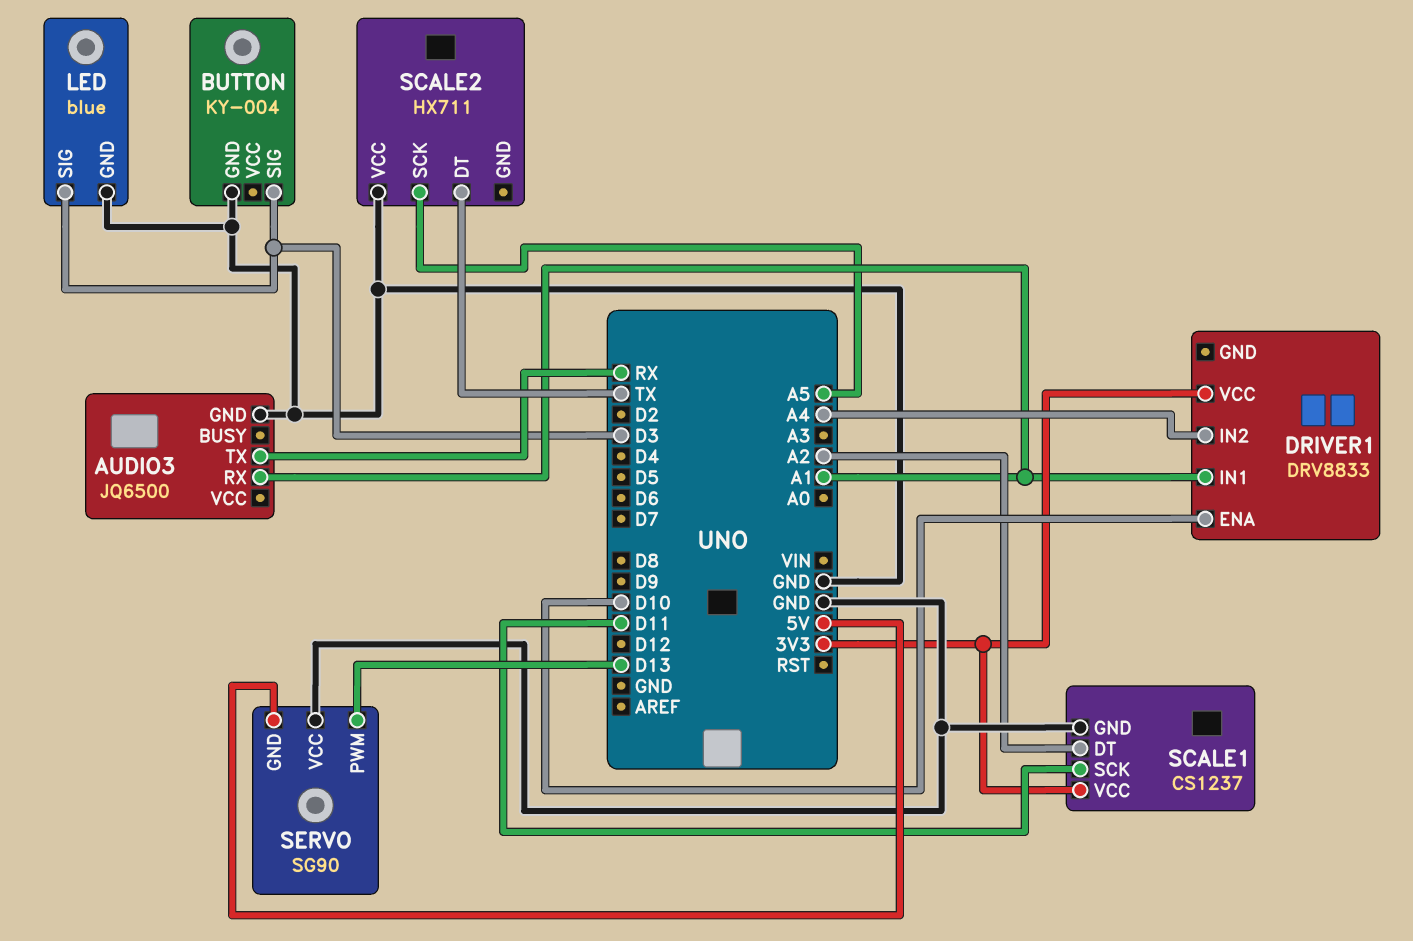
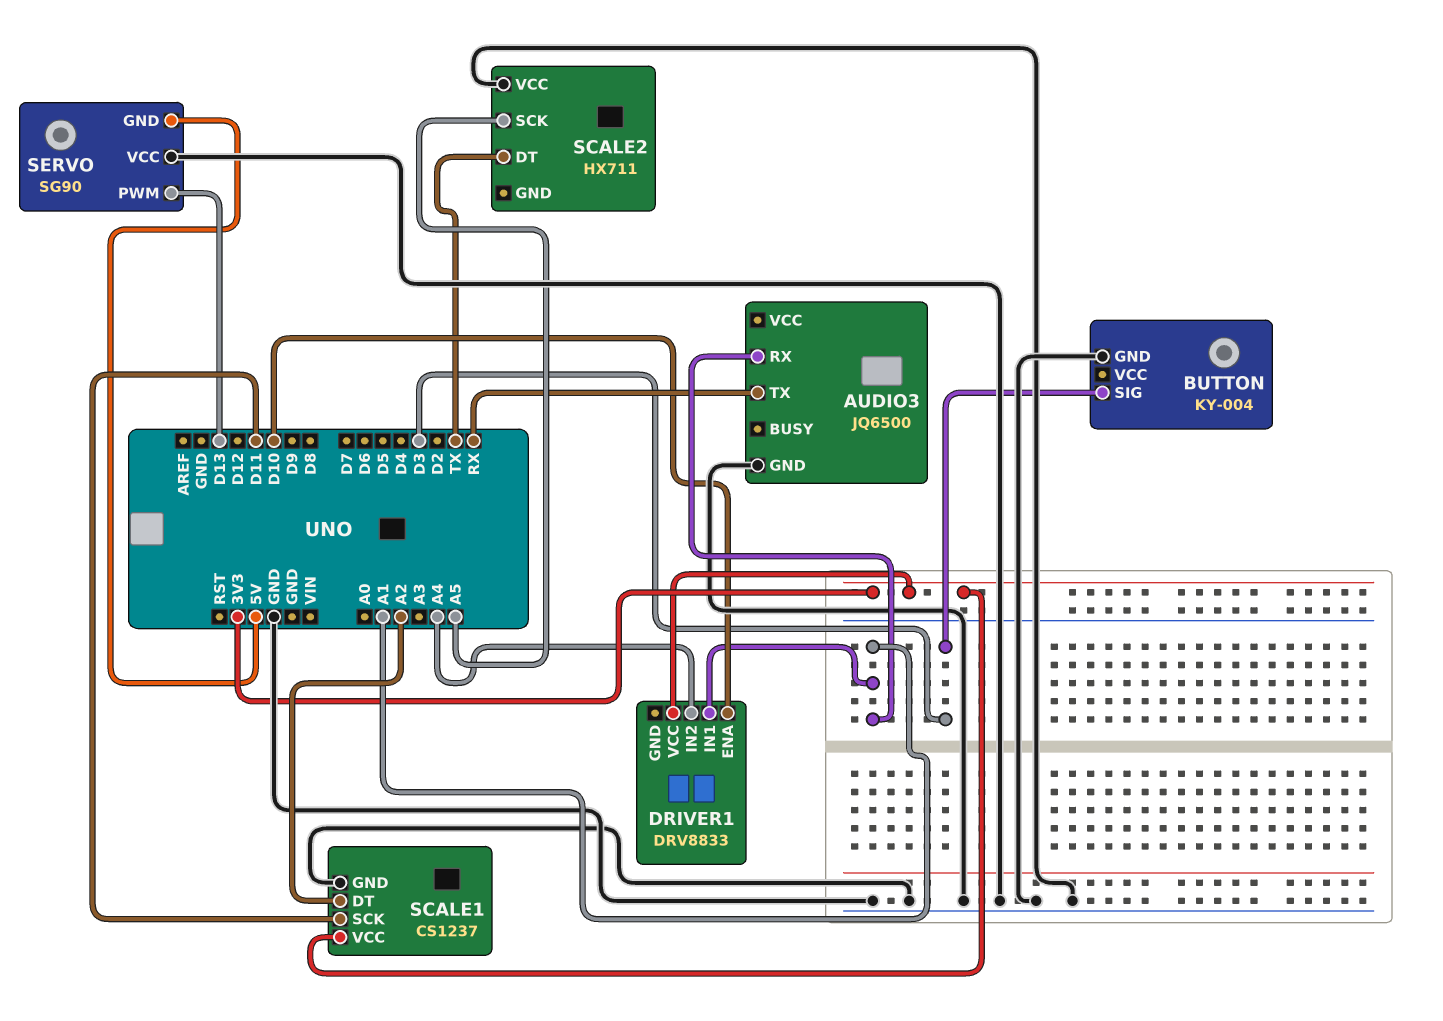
LED: blue -> none
LED pin GND: GND -> none
LED pin SIG: D3 -> none

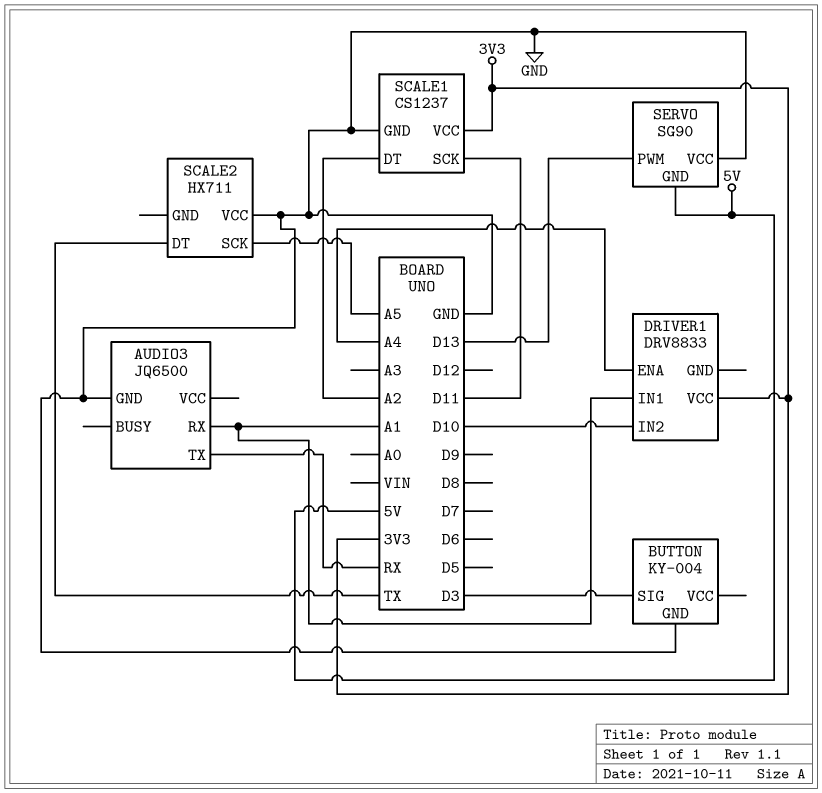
DRIVER1 pin ENA: D10 -> A4
DRIVER1 pin IN2: A4 -> D10

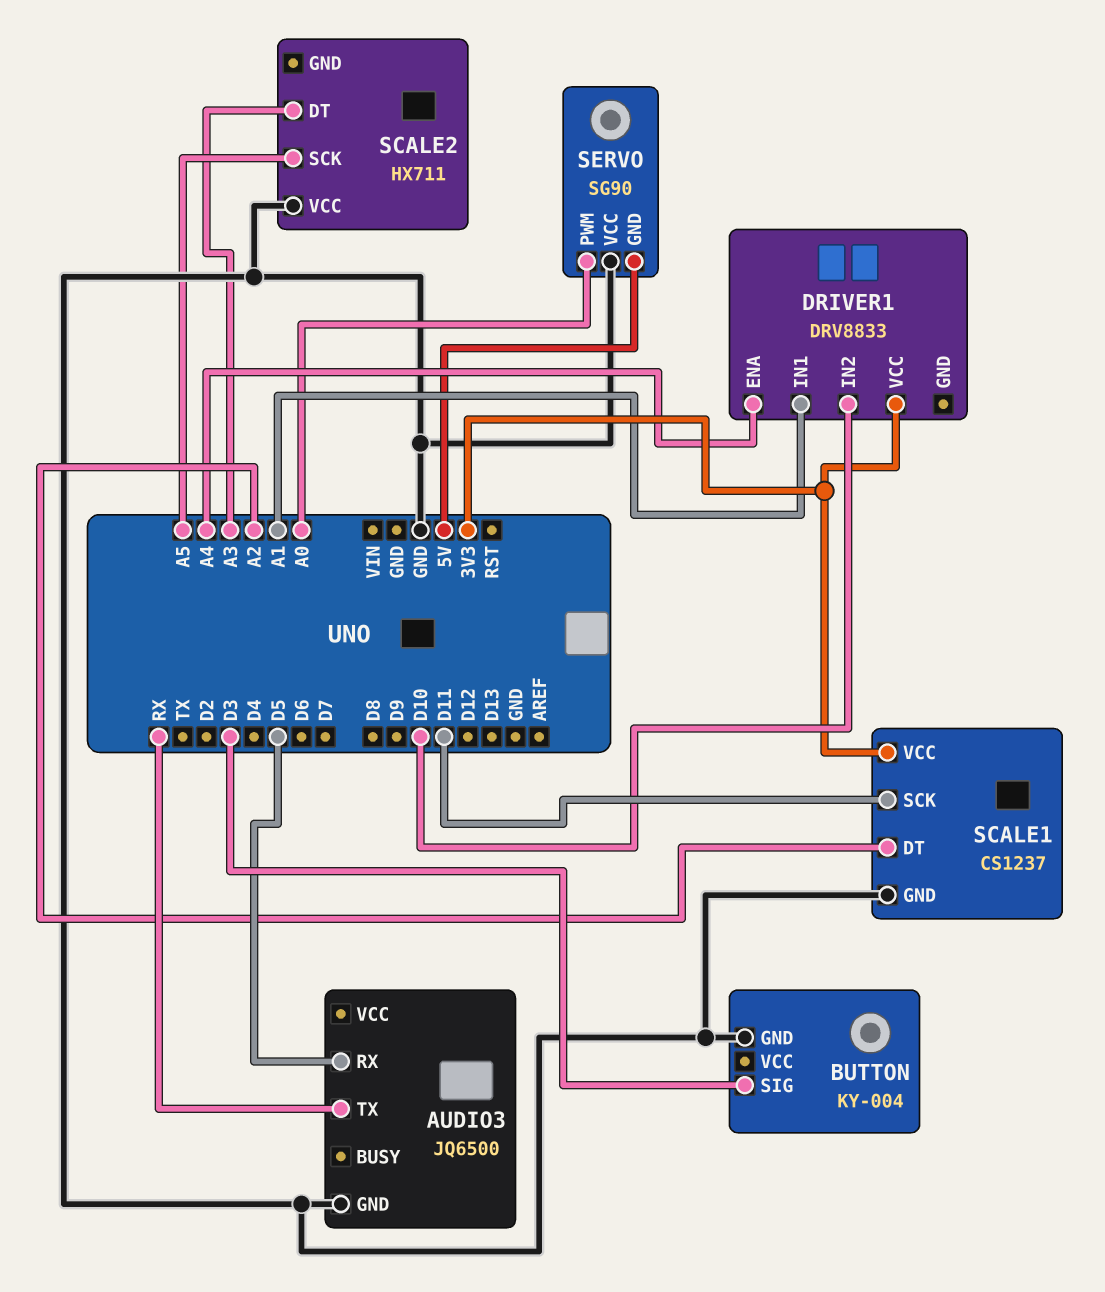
AUDIO3 pin RX: A1 -> D5
SCALE2 pin DT: TX -> A3
SERVO pin PWM: D13 -> A0

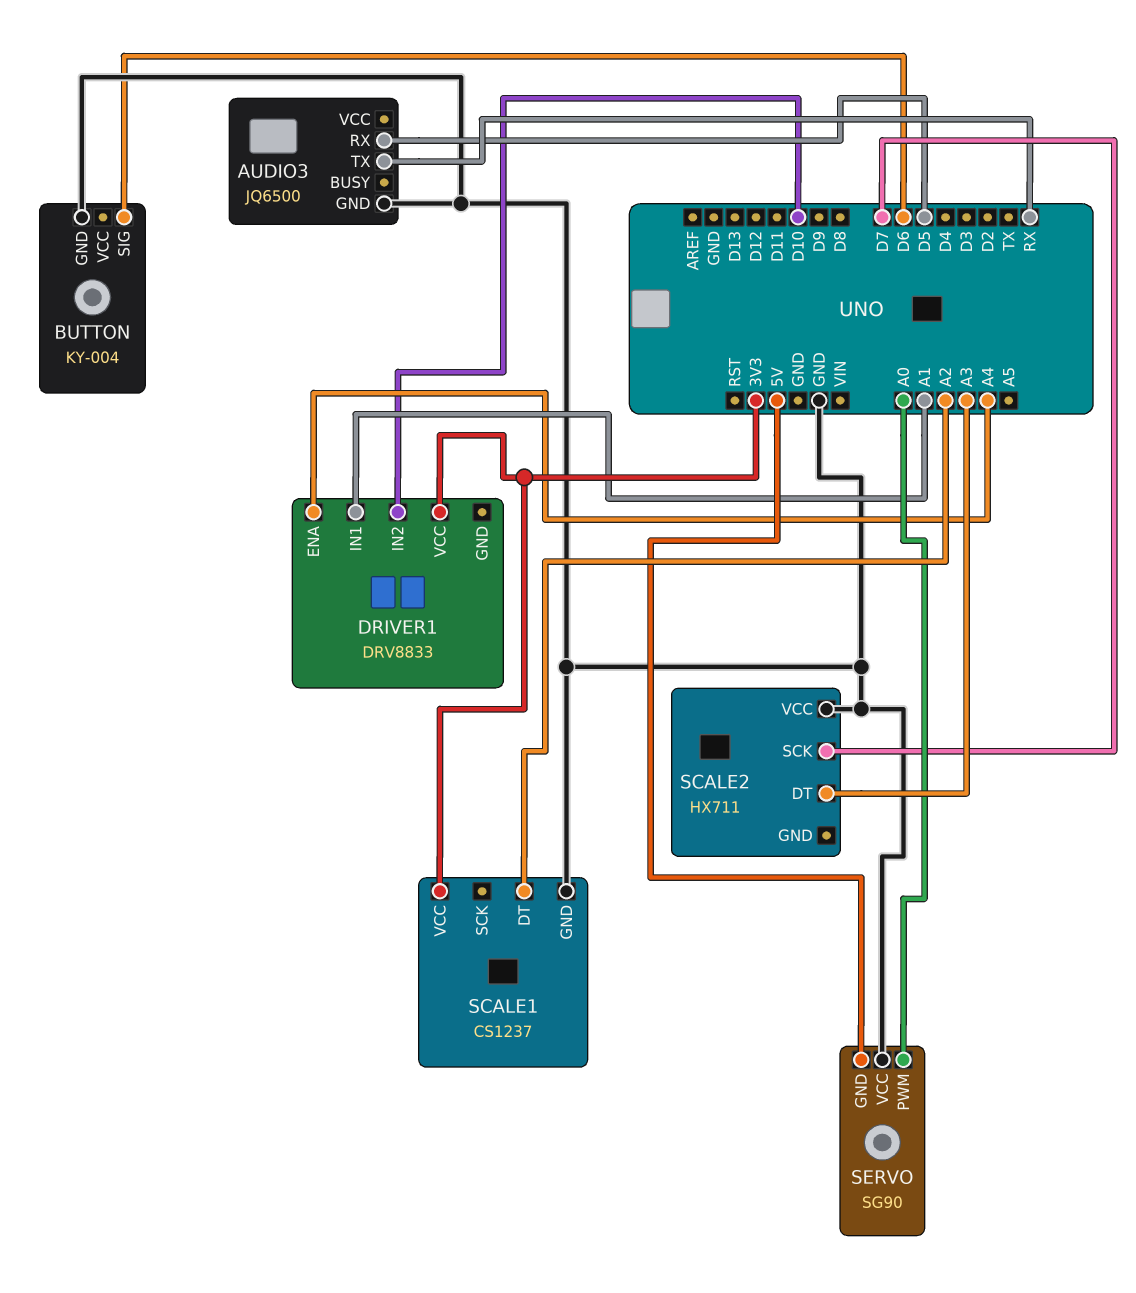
BUTTON pin SIG: D3 -> D6
SCALE1 pin SCK: D11 -> none
SCALE2 pin SCK: A5 -> D7

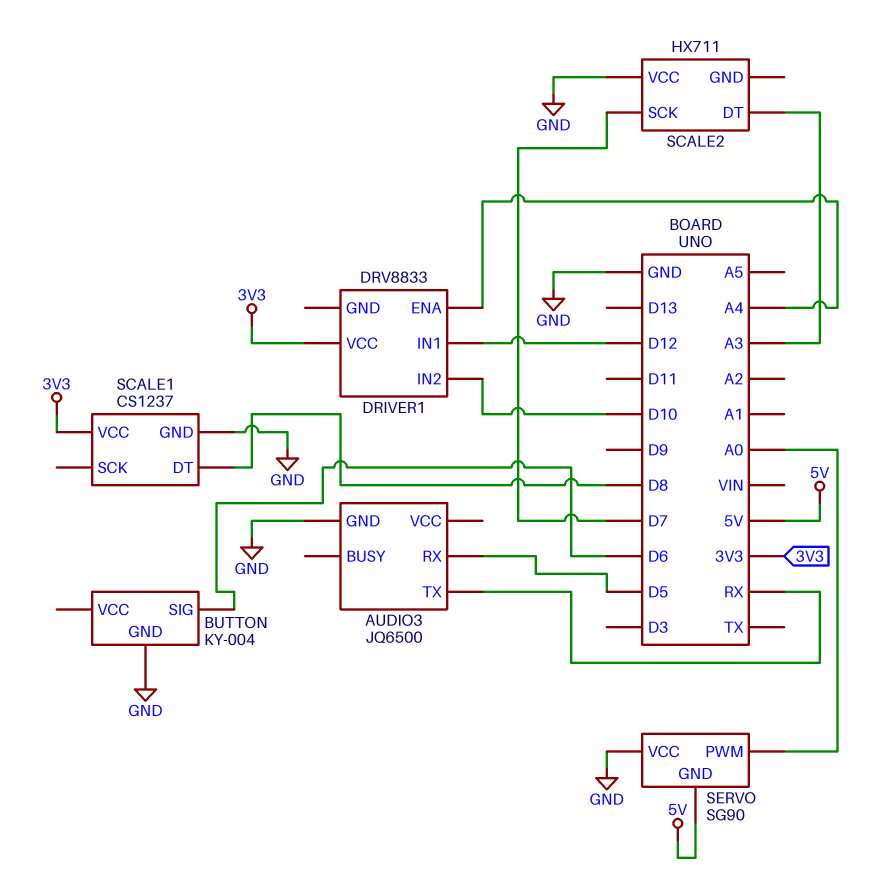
DRIVER1 pin IN1: A1 -> D12
SCALE1 pin DT: A2 -> D8

